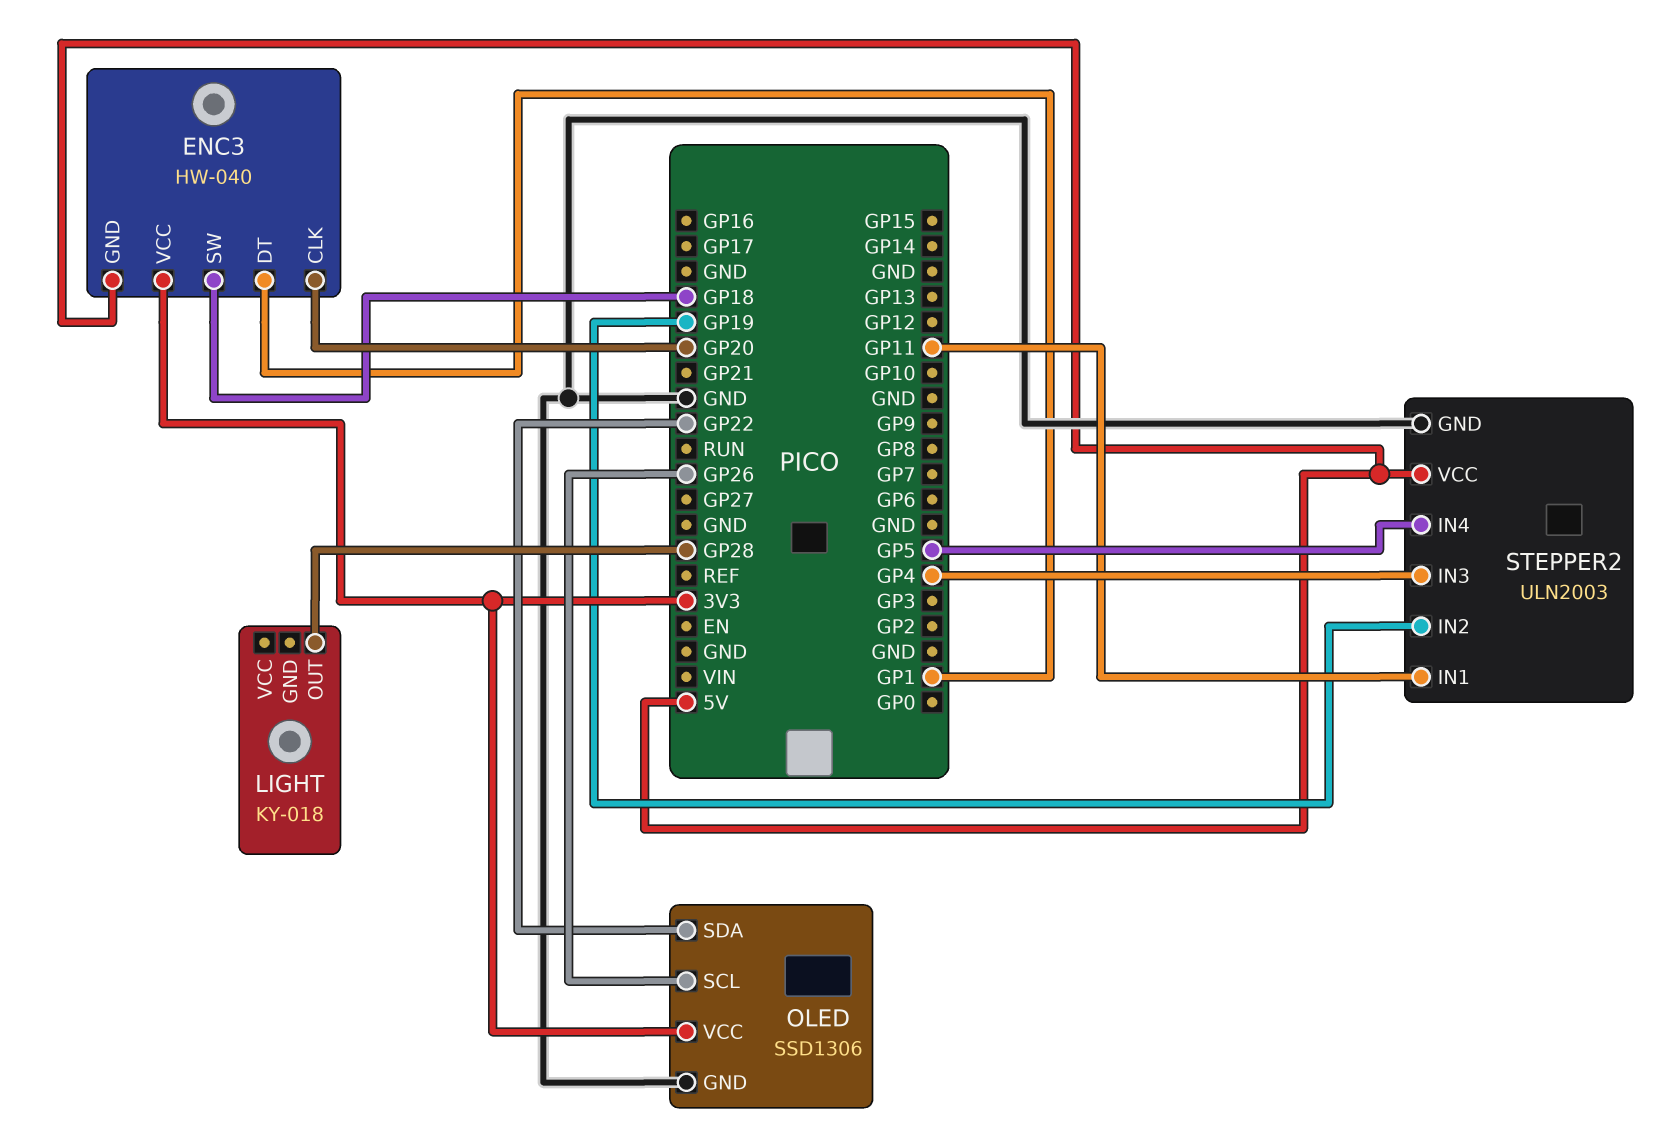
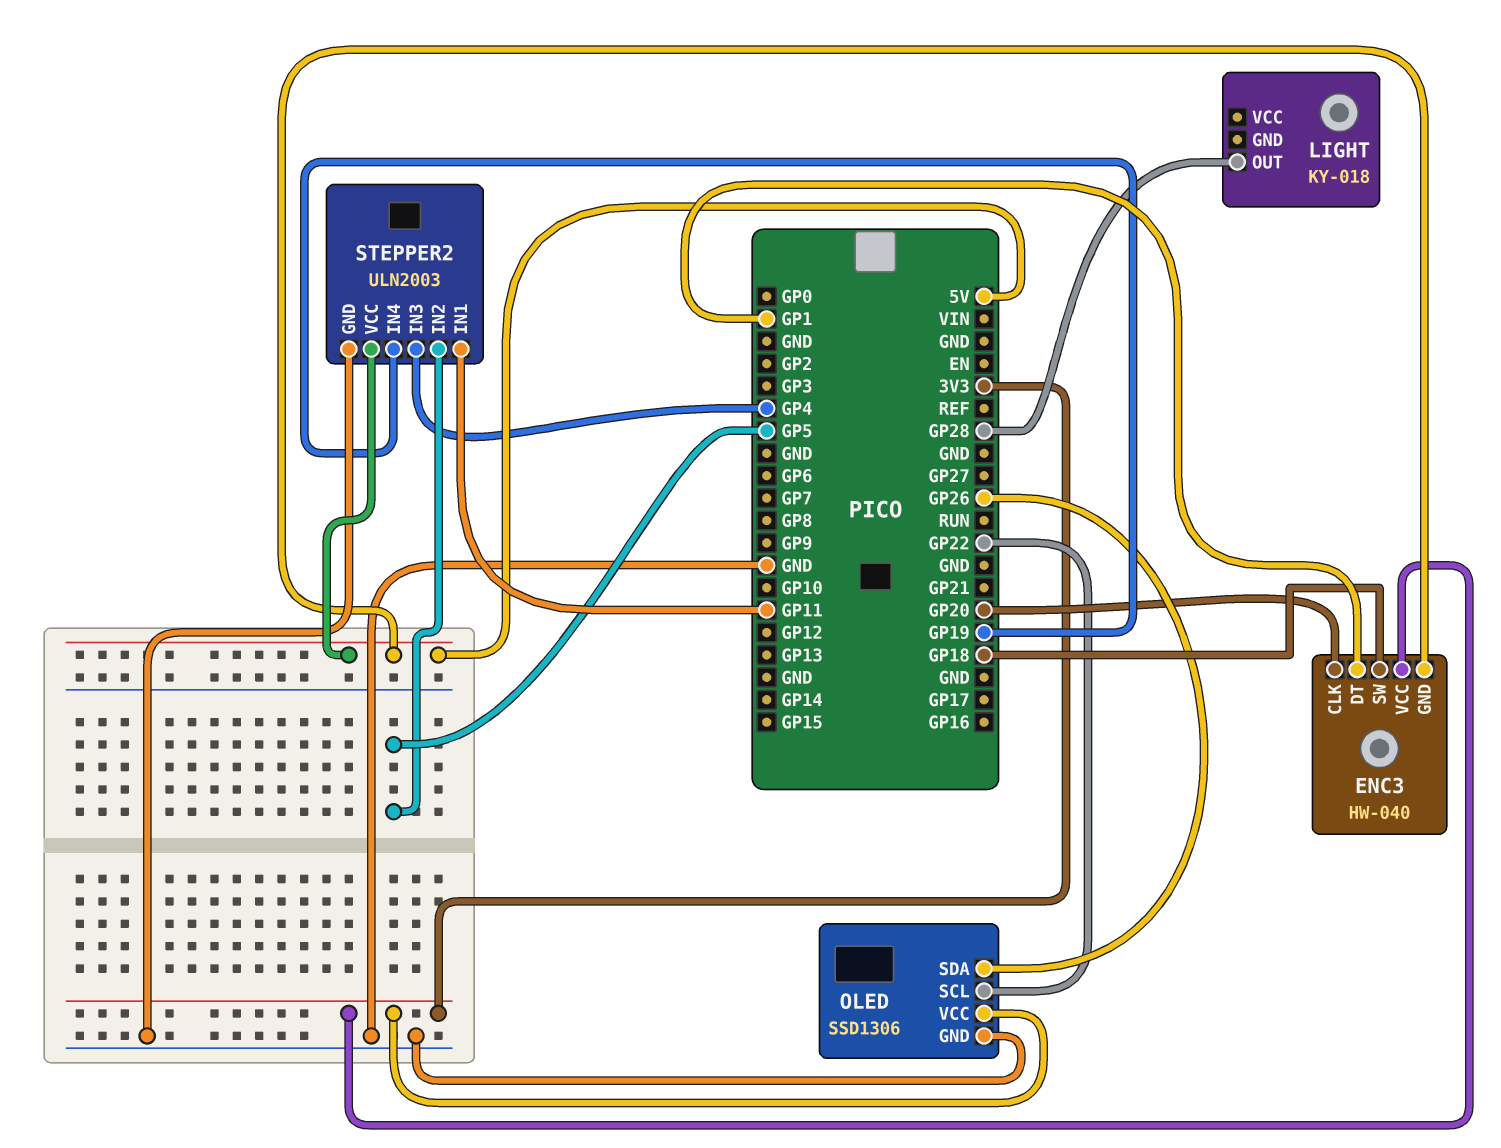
OLED pin SCL: GP26 -> GP22
OLED pin SDA: GP22 -> GP26
STEPPER2 pin IN2: GP19 -> GP5
STEPPER2 pin IN4: GP5 -> GP19

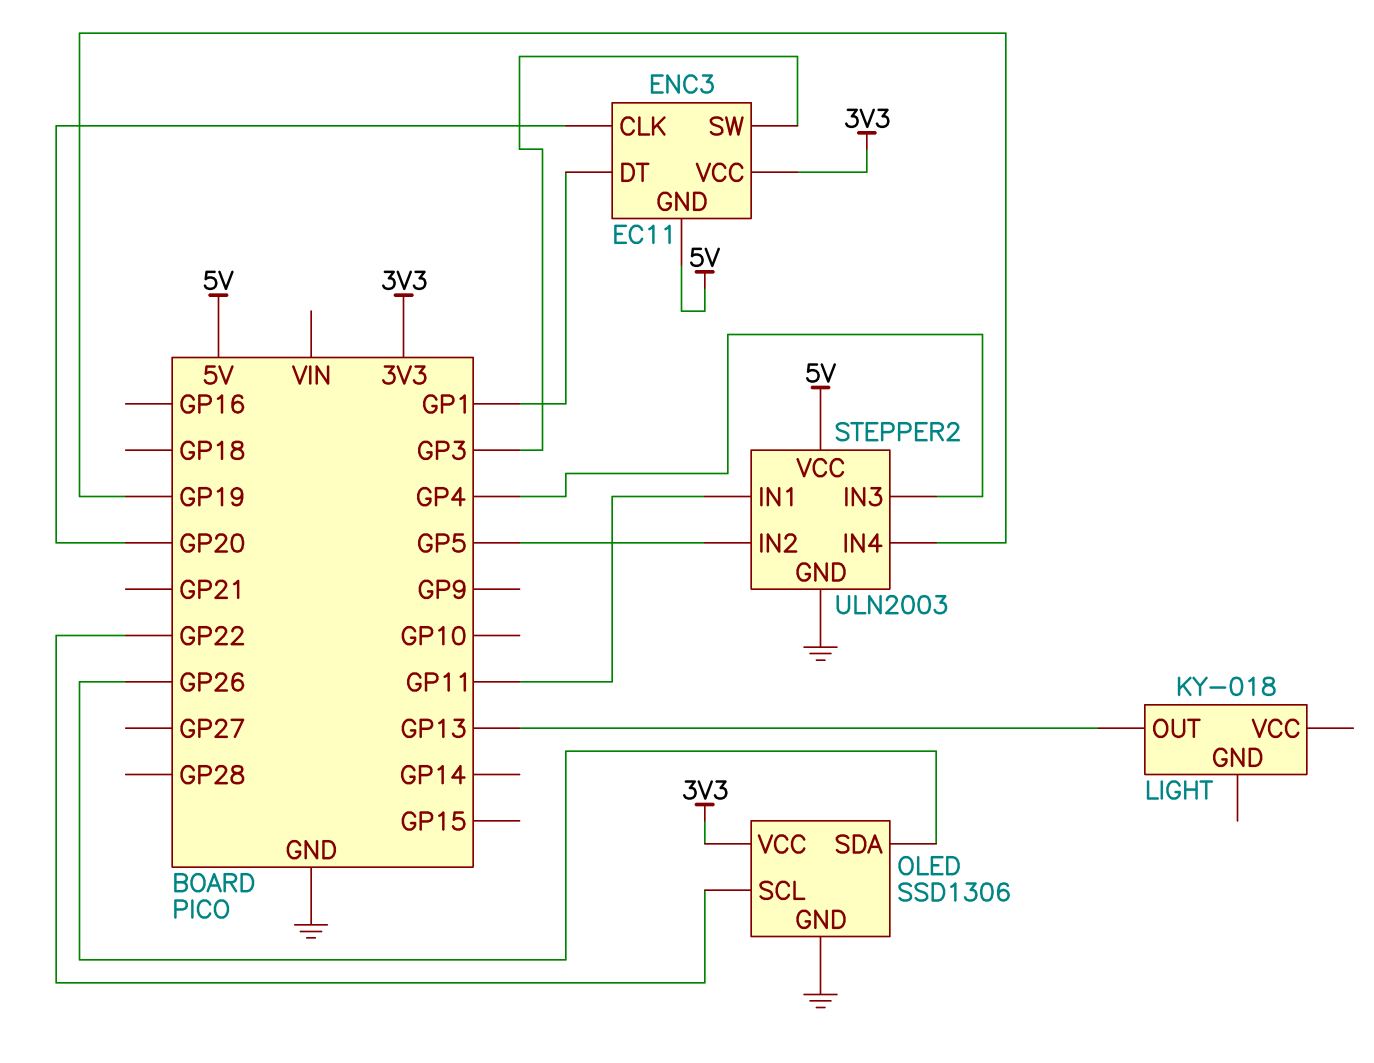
ENC3: HW-040 -> EC11
ENC3 pin SW: GP18 -> GP3
LIGHT pin OUT: GP28 -> GP13

